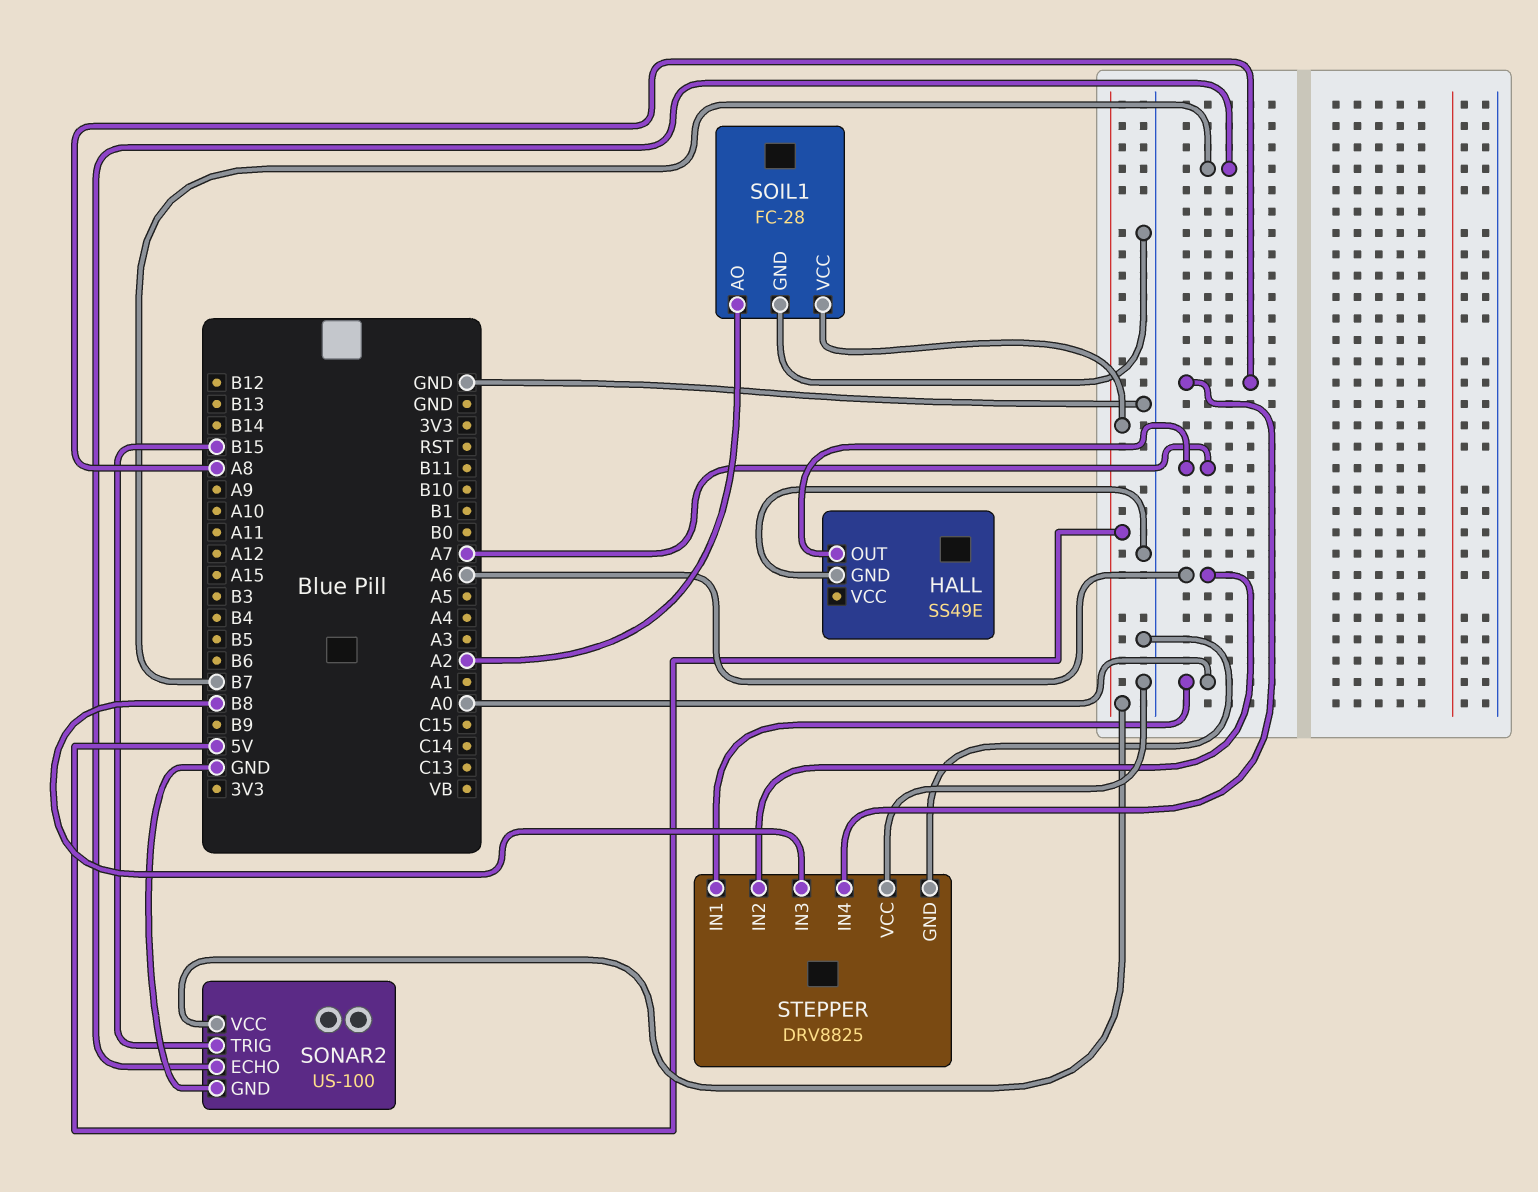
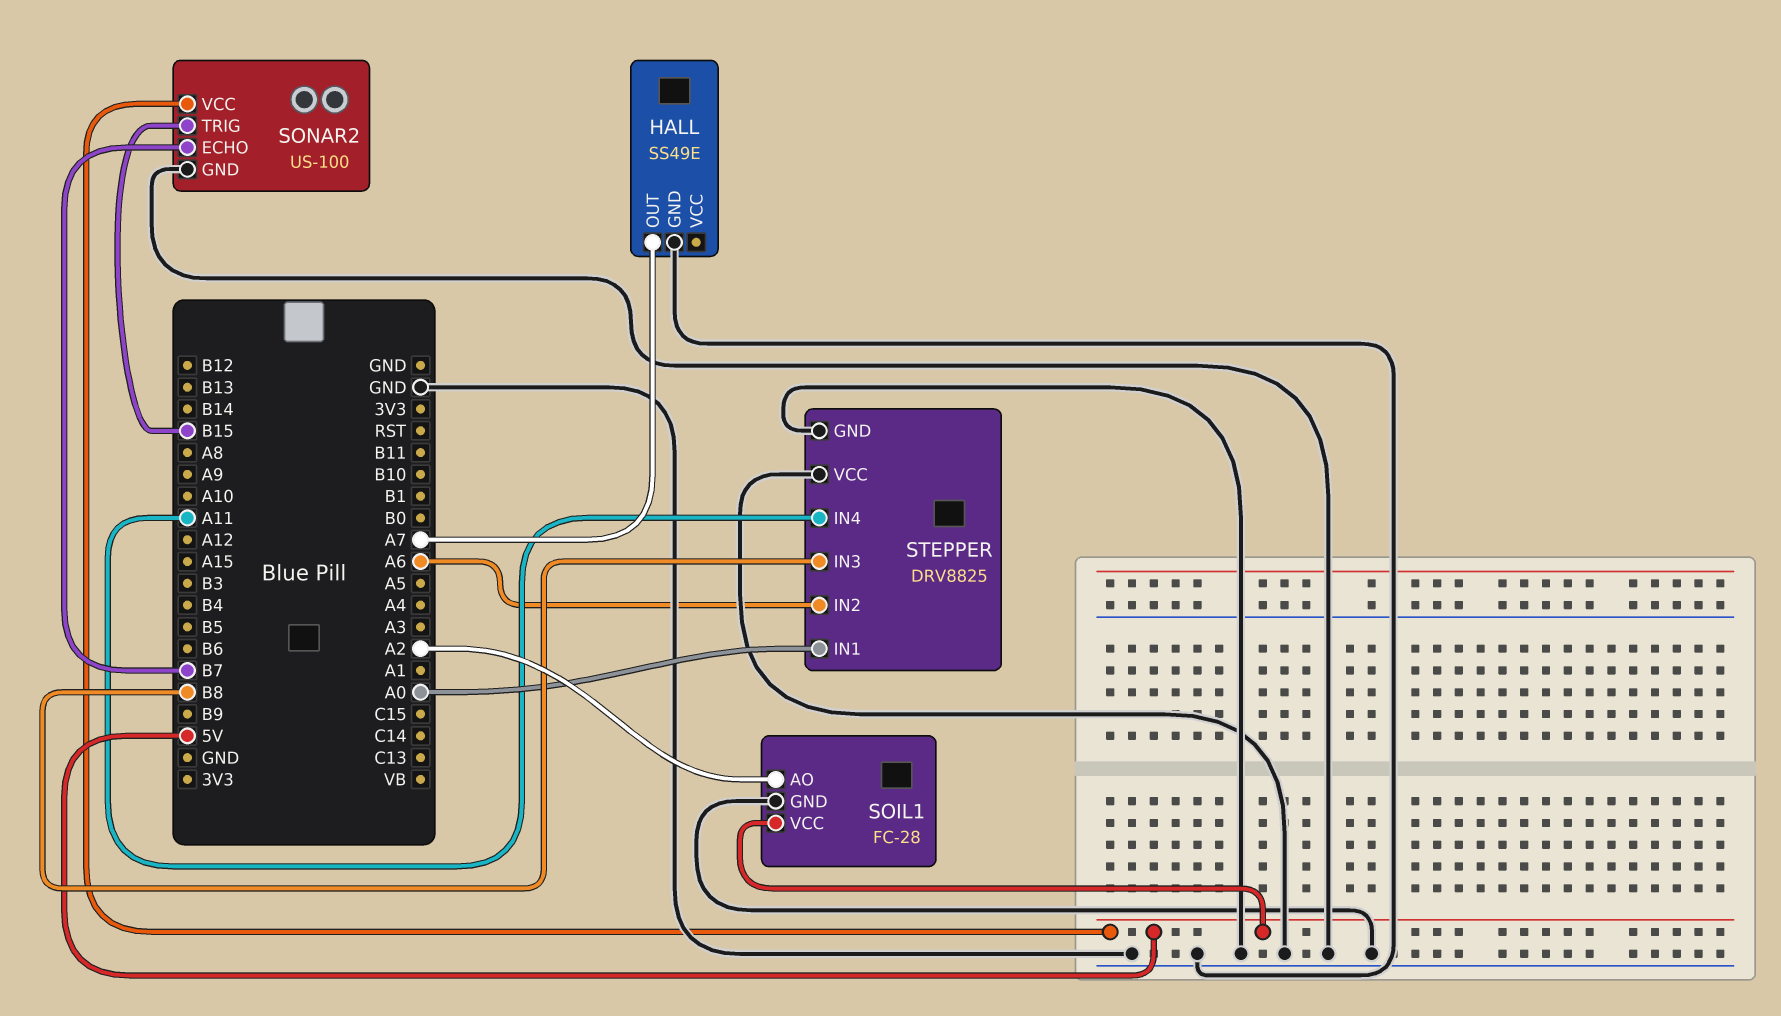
STEPPER pin IN4: A8 -> A11

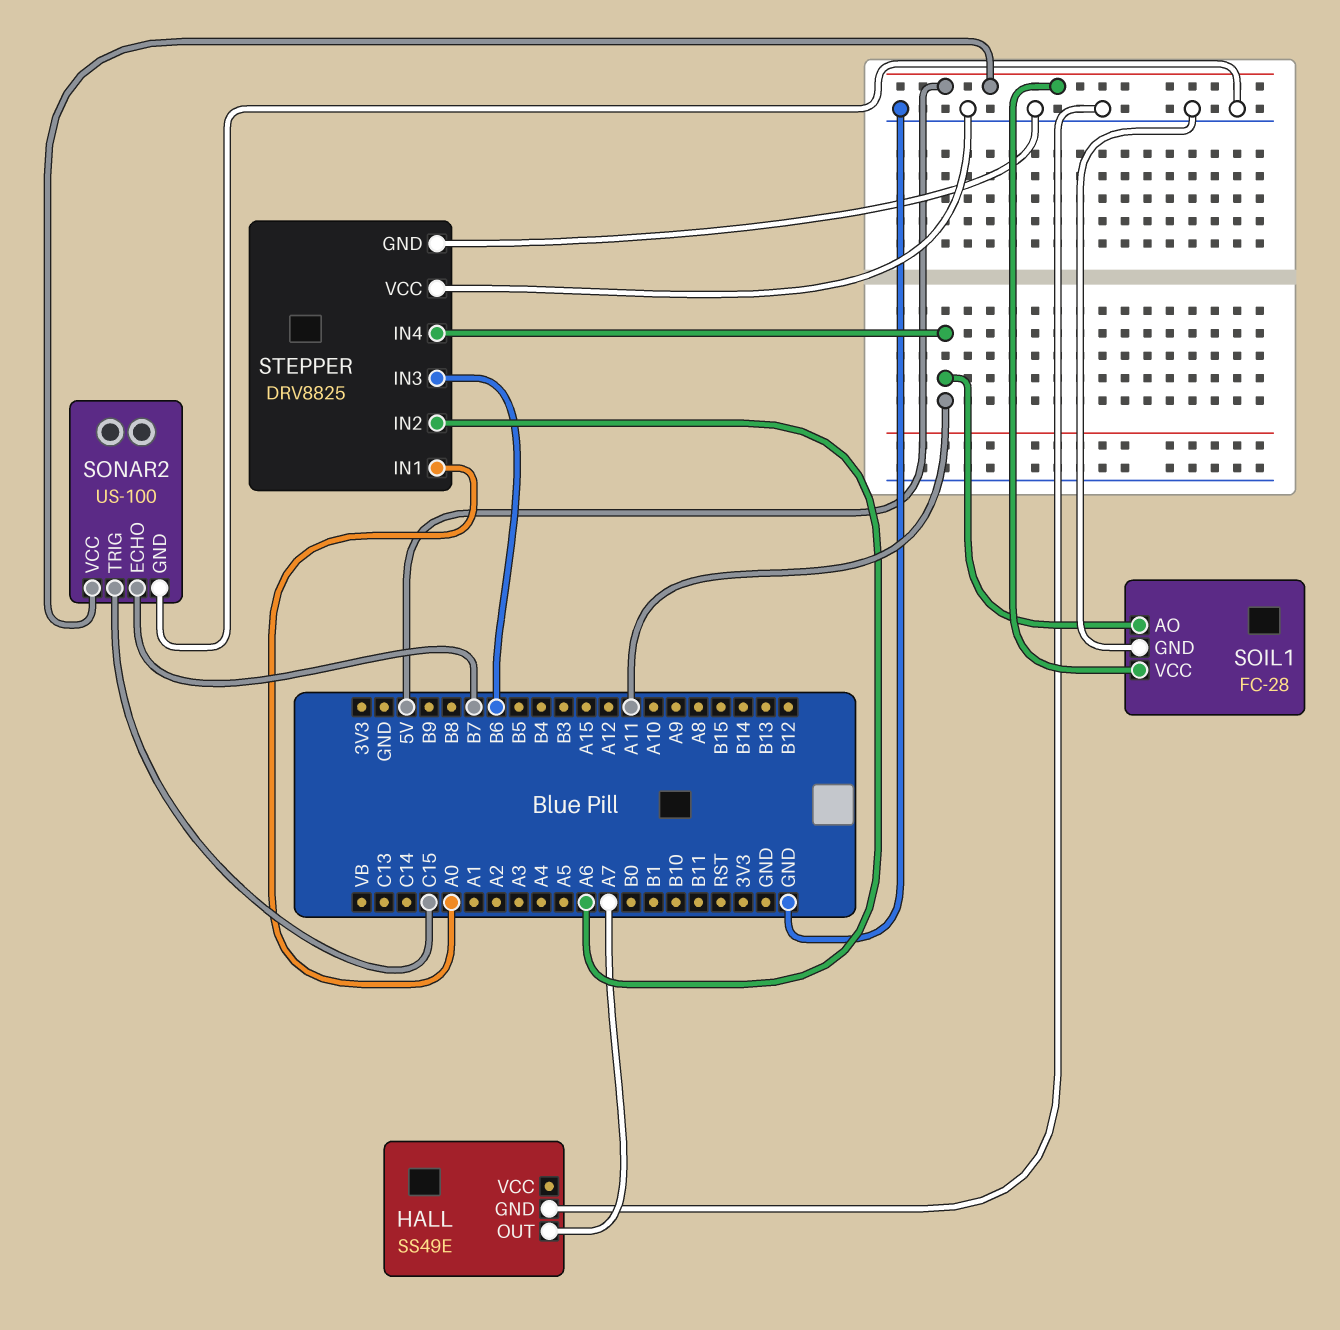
SOIL1 pin AO: A2 -> A11
SONAR2 pin TRIG: B15 -> C15
STEPPER pin IN3: B8 -> B6

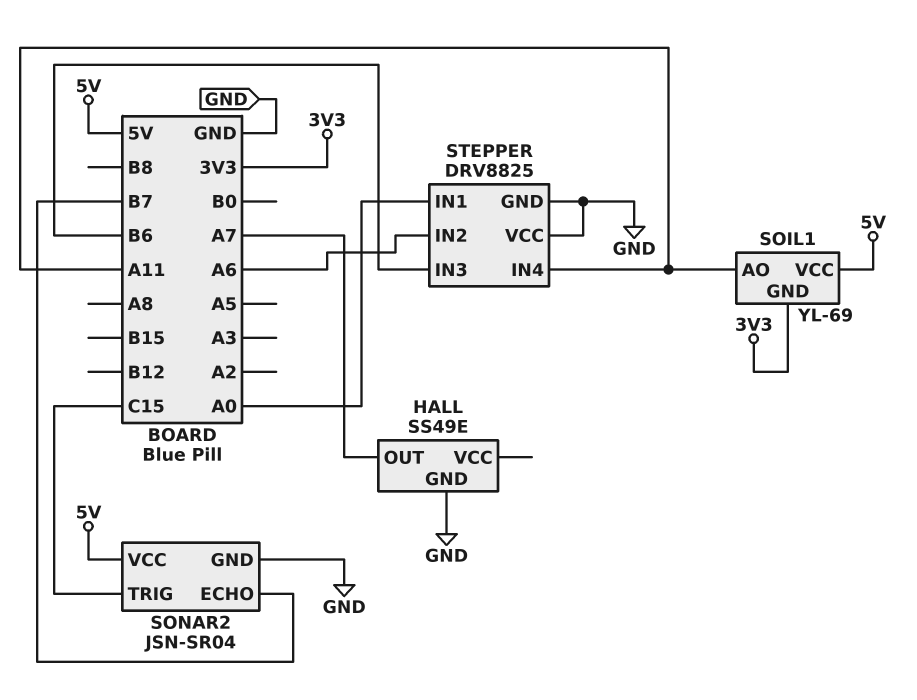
SOIL1: FC-28 -> YL-69
SOIL1 pin GND: GND -> 3V3
SONAR2: US-100 -> JSN-SR04

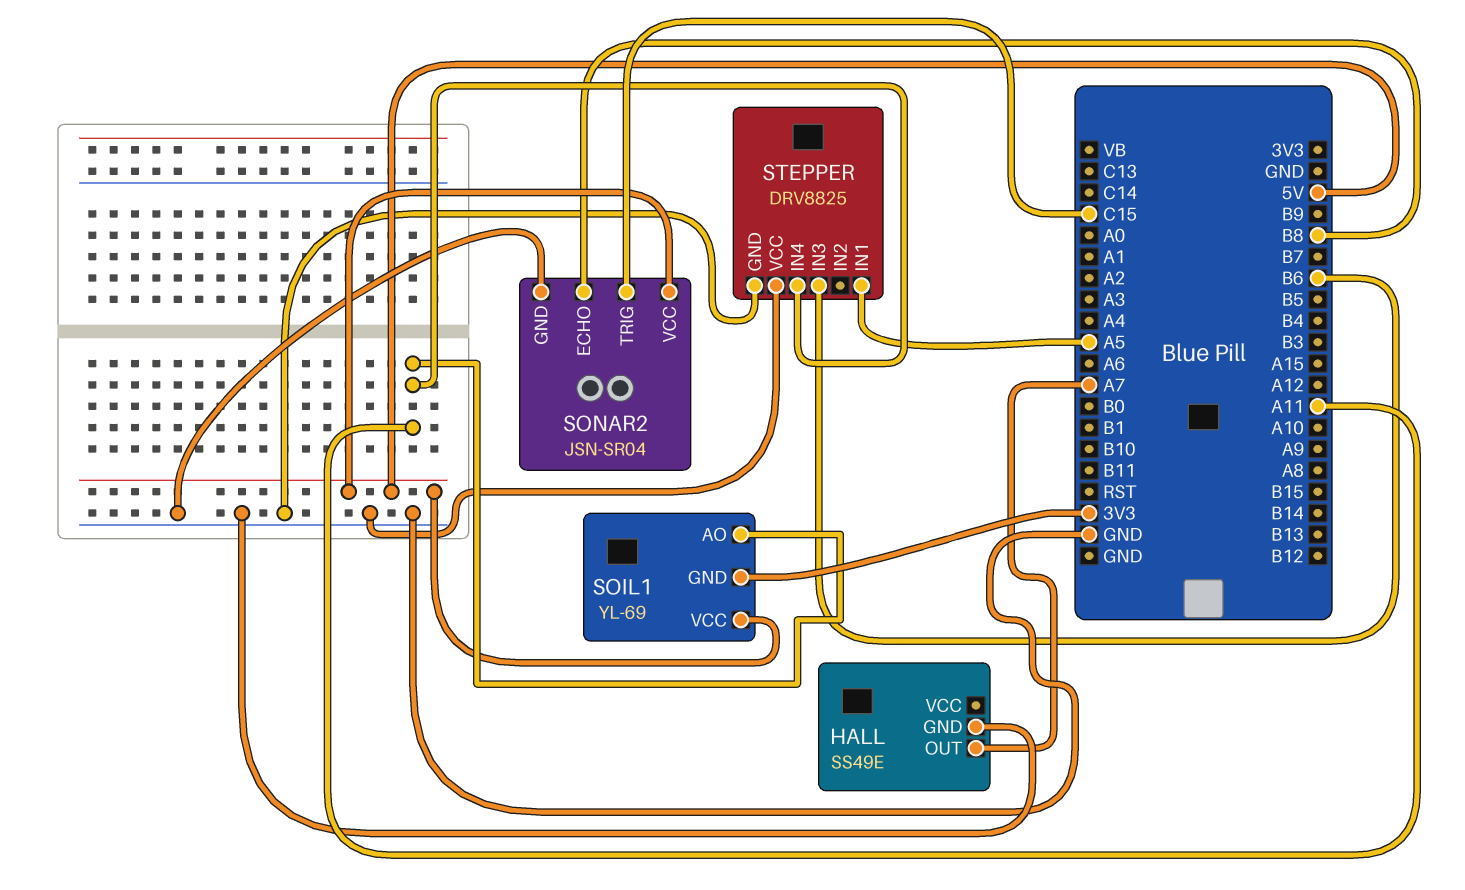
SONAR2 pin ECHO: B7 -> B8
STEPPER pin IN1: A0 -> A5
STEPPER pin IN2: A6 -> none

